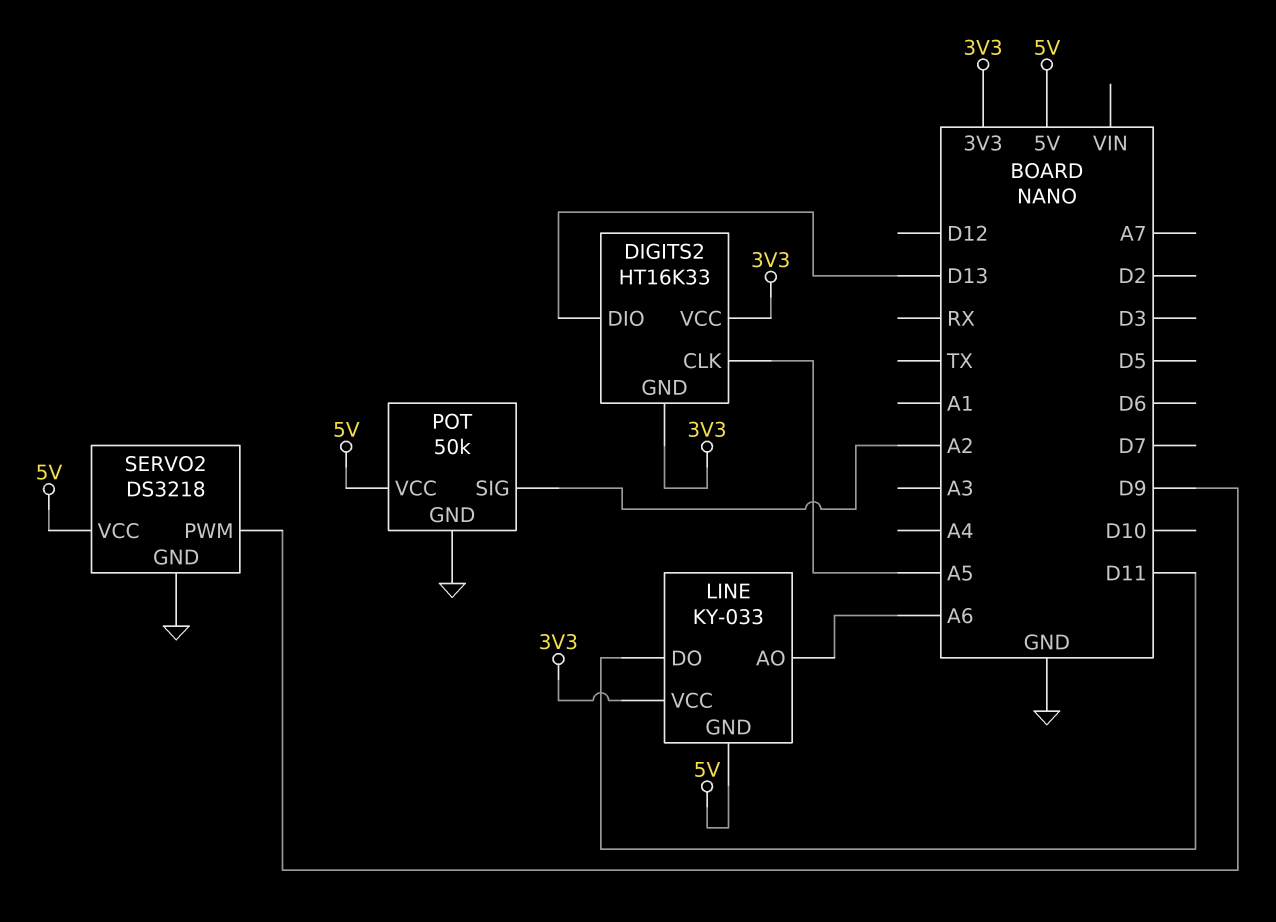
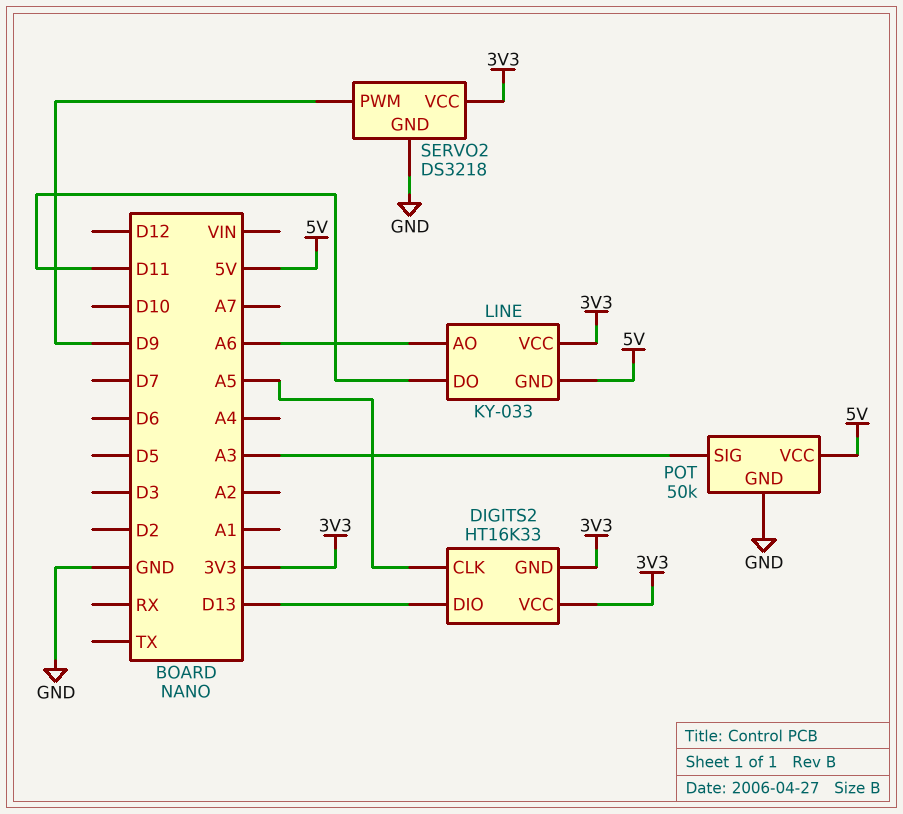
POT pin SIG: A2 -> A3
SERVO2 pin VCC: 5V -> 3V3

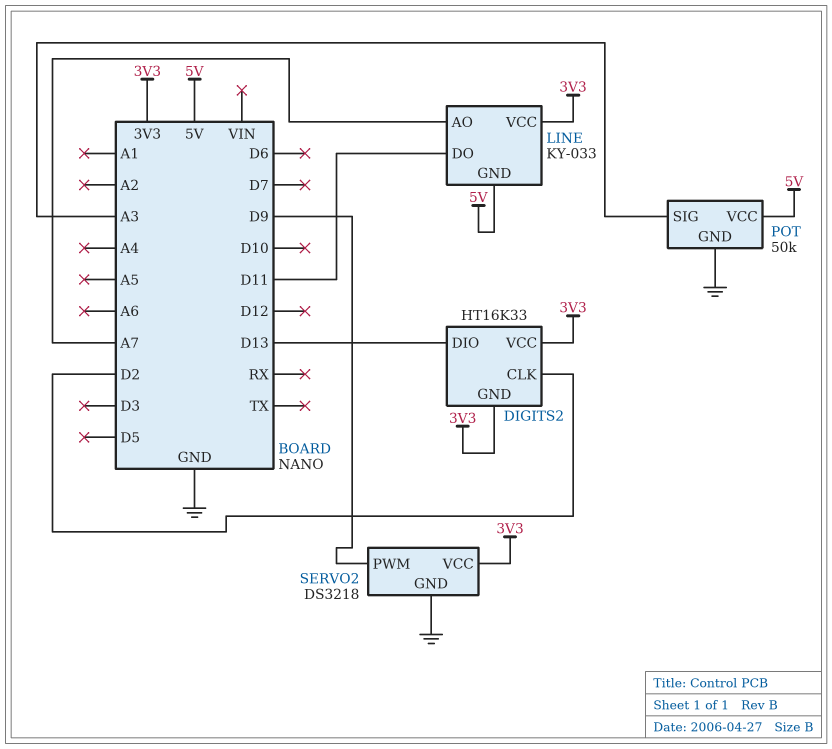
DIGITS2 pin CLK: A5 -> D2
LINE pin AO: A6 -> A7

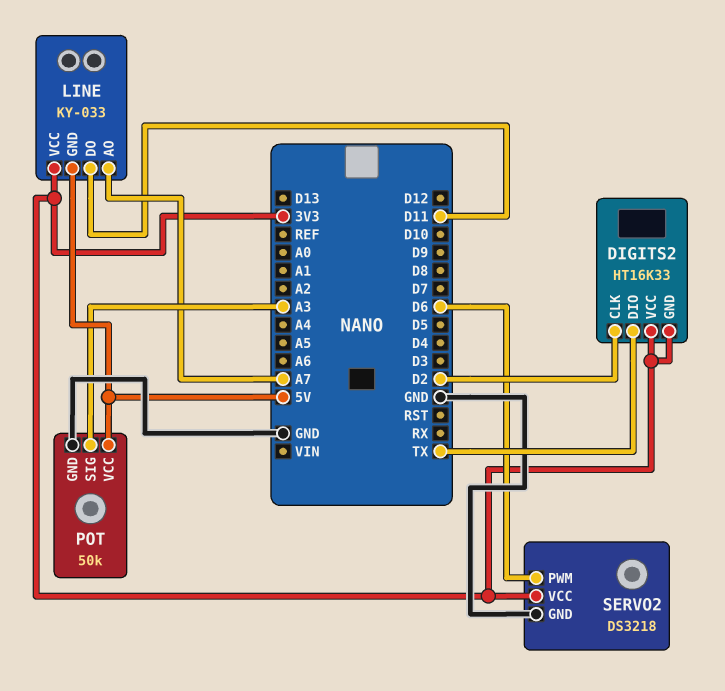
DIGITS2 pin DIO: D13 -> TX
SERVO2 pin PWM: D9 -> D6

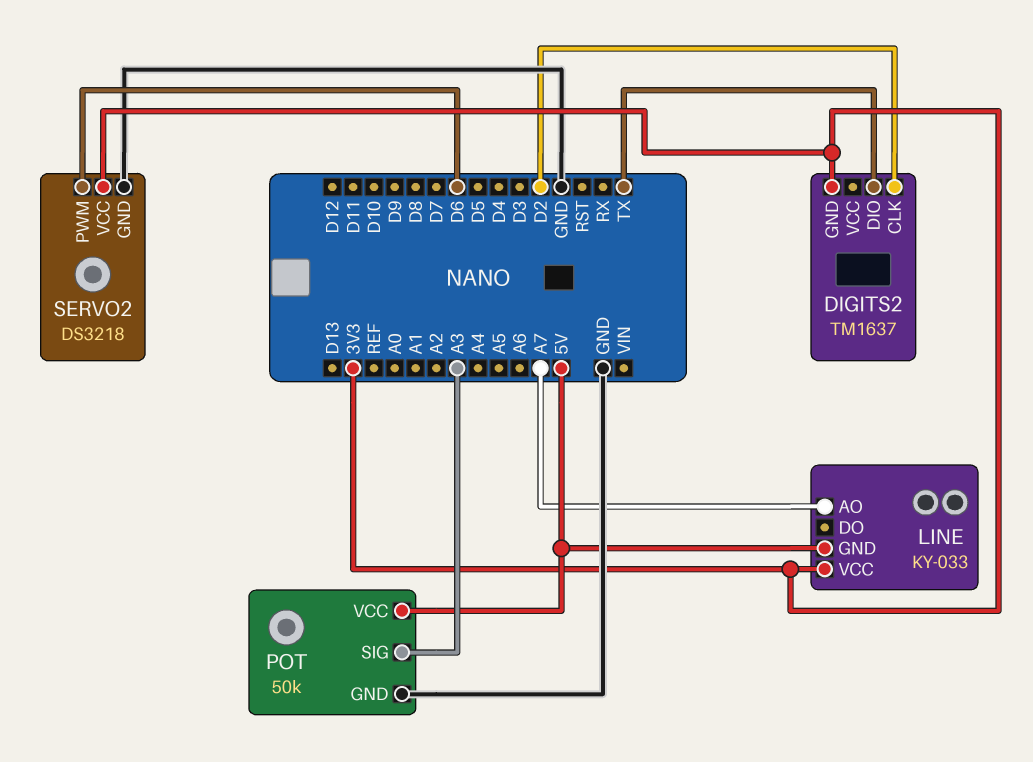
DIGITS2: HT16K33 -> TM1637
DIGITS2 pin VCC: 3V3 -> none
LINE pin DO: D11 -> none

